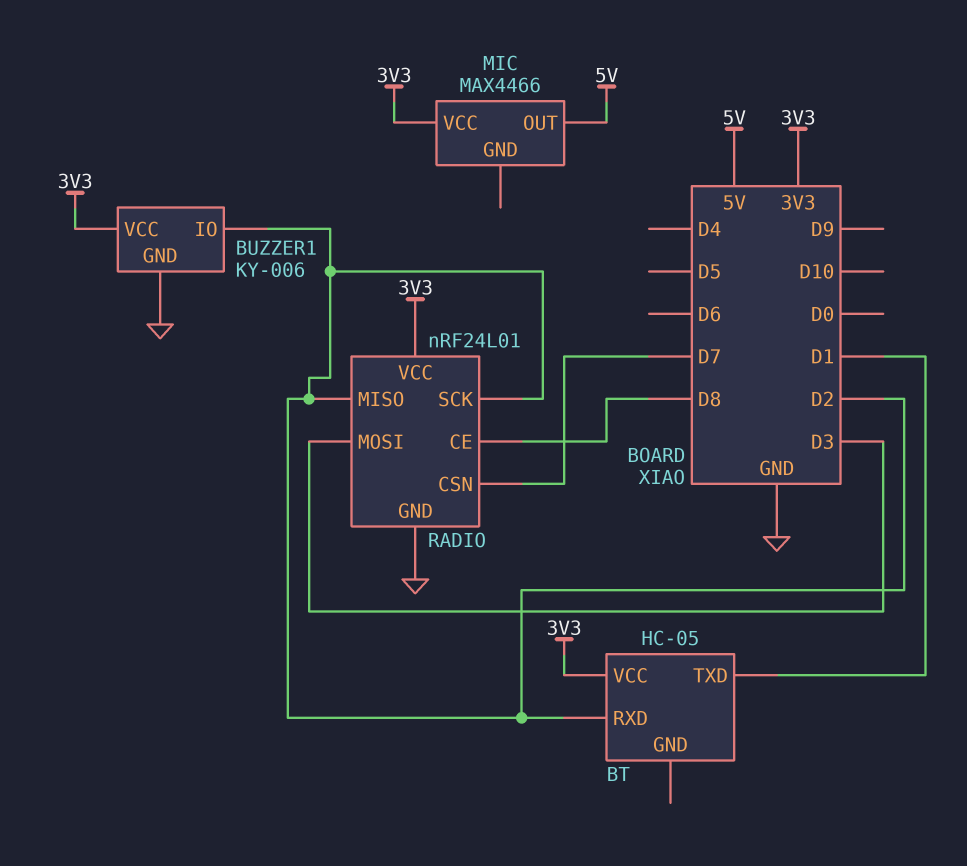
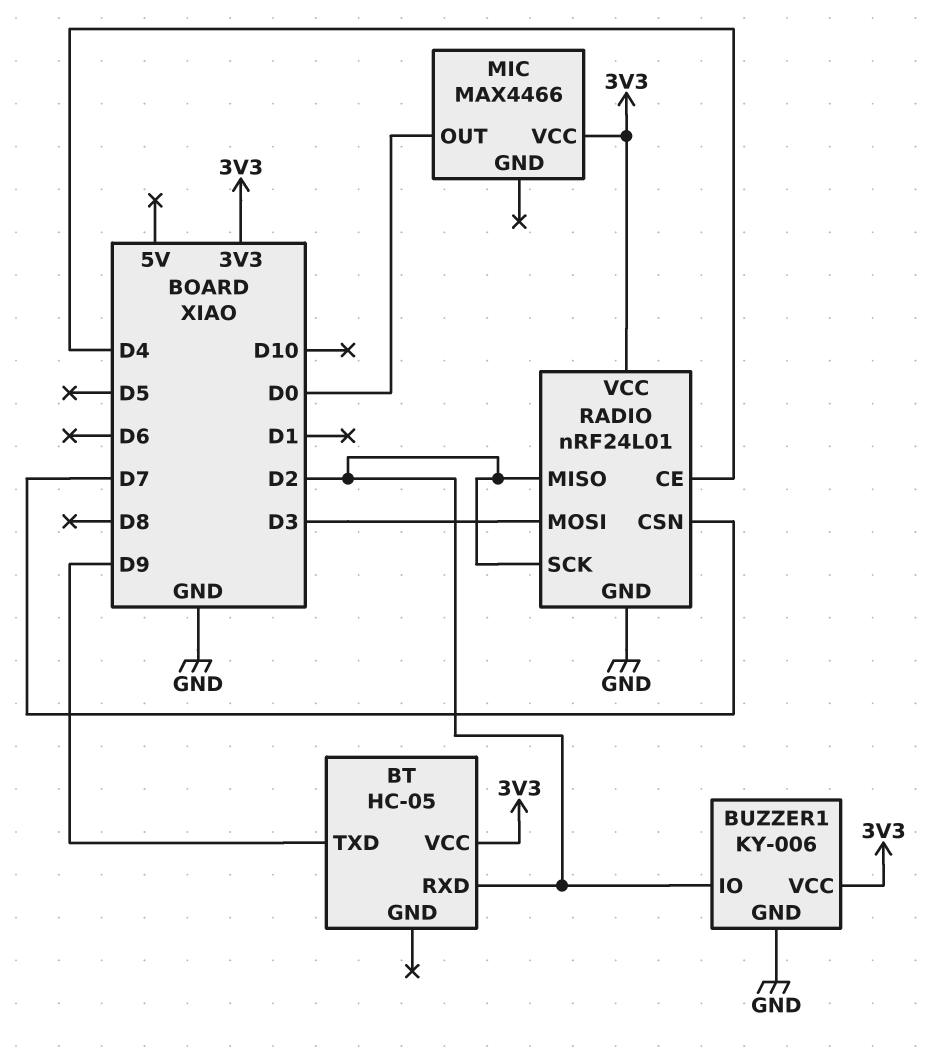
BT pin TXD: D1 -> D9
MIC pin OUT: 5V -> D0
RADIO pin CE: D8 -> D4

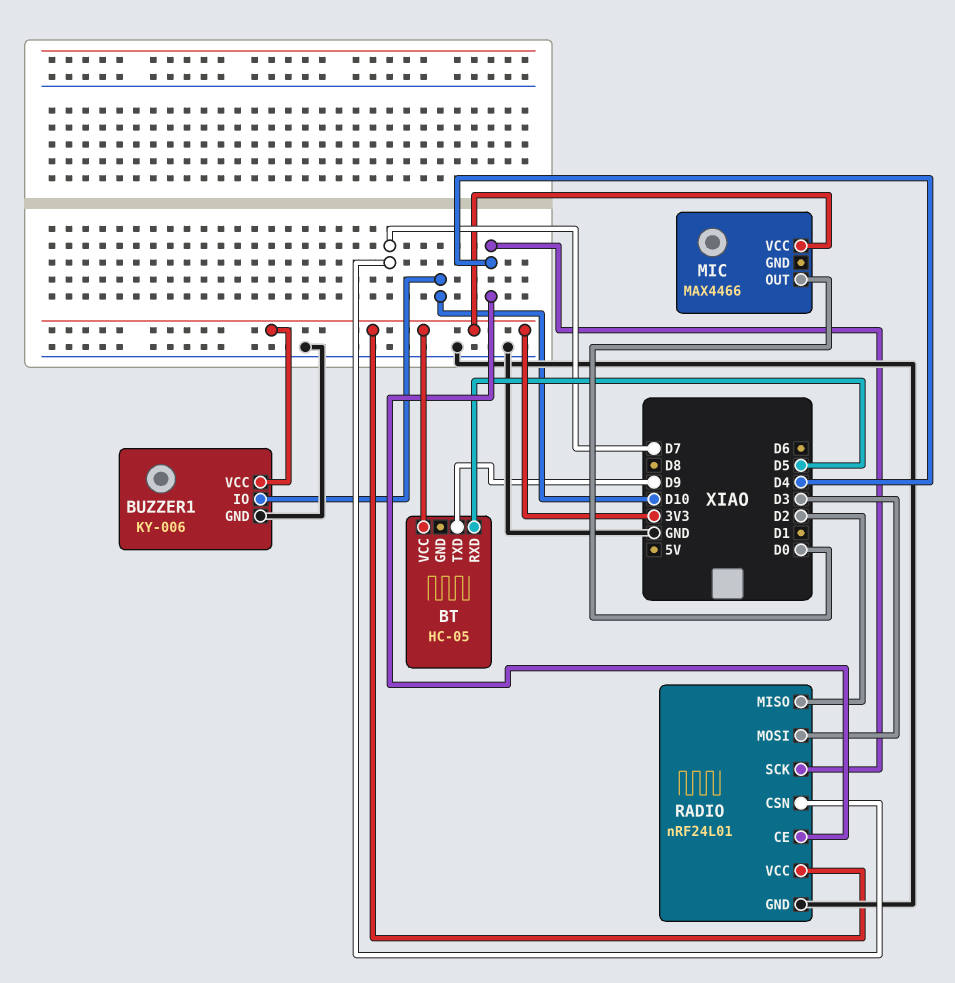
BT pin RXD: D2 -> D5
BUZZER1 pin IO: D2 -> D10
RADIO pin SCK: D2 -> D4

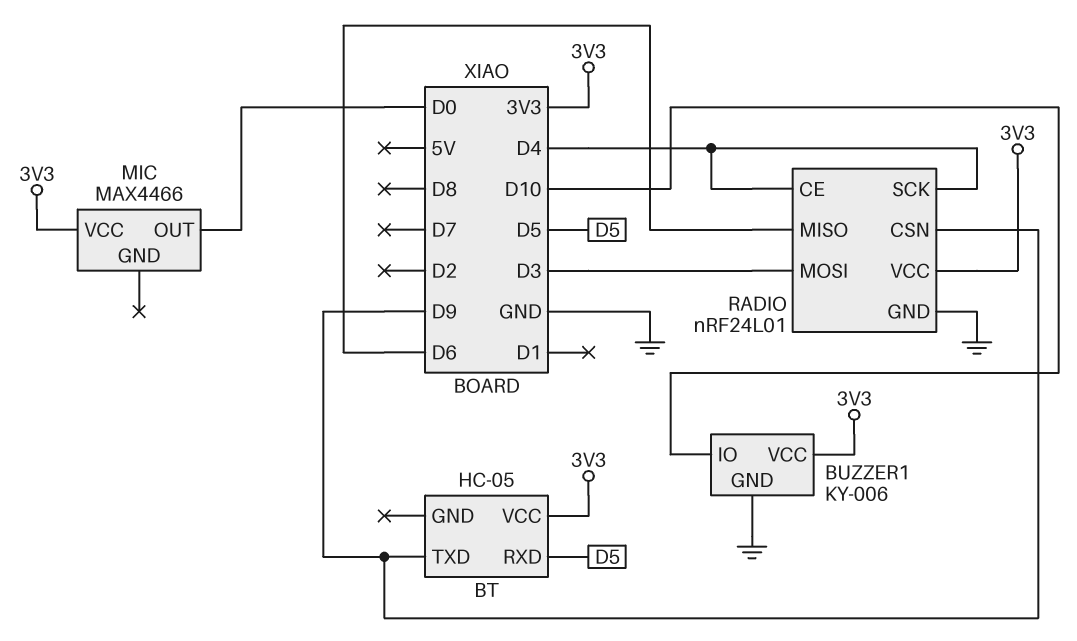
RADIO pin CSN: D7 -> D9
RADIO pin MISO: D2 -> D6

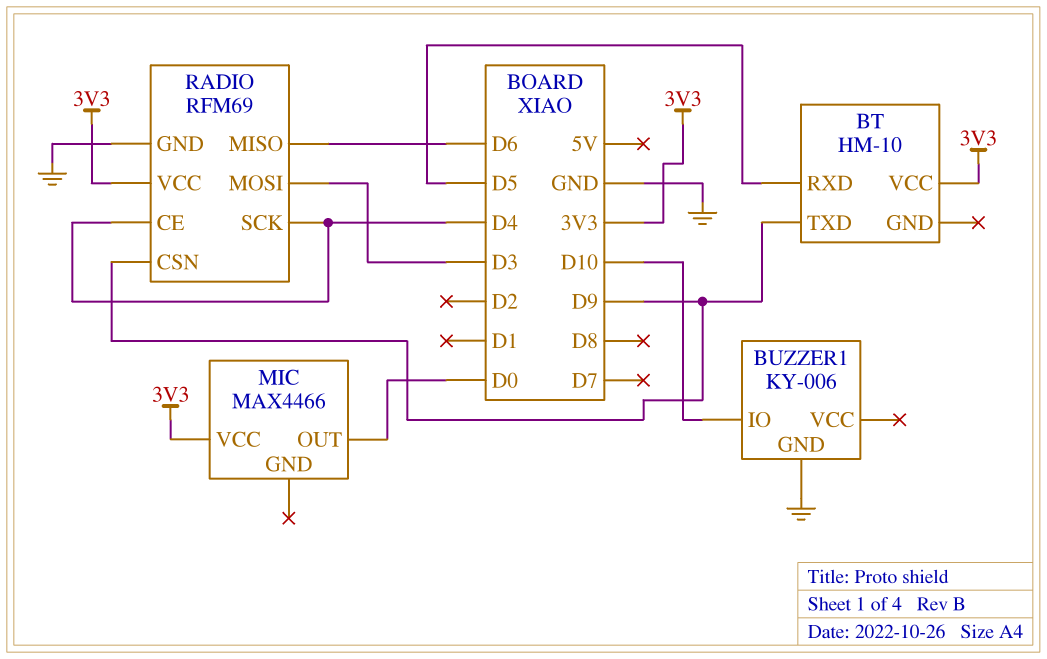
BT: HC-05 -> HM-10
BUZZER1 pin VCC: 3V3 -> none
RADIO: nRF24L01 -> RFM69

